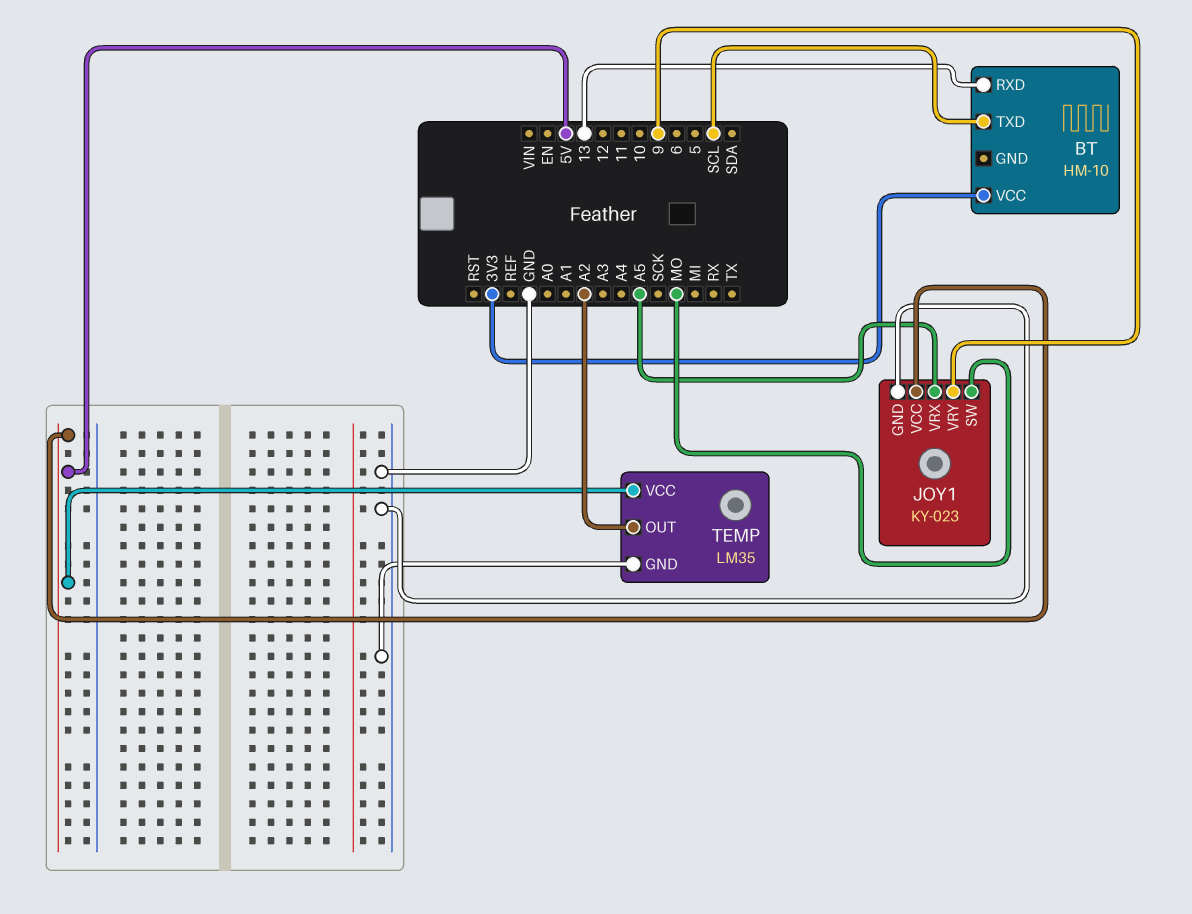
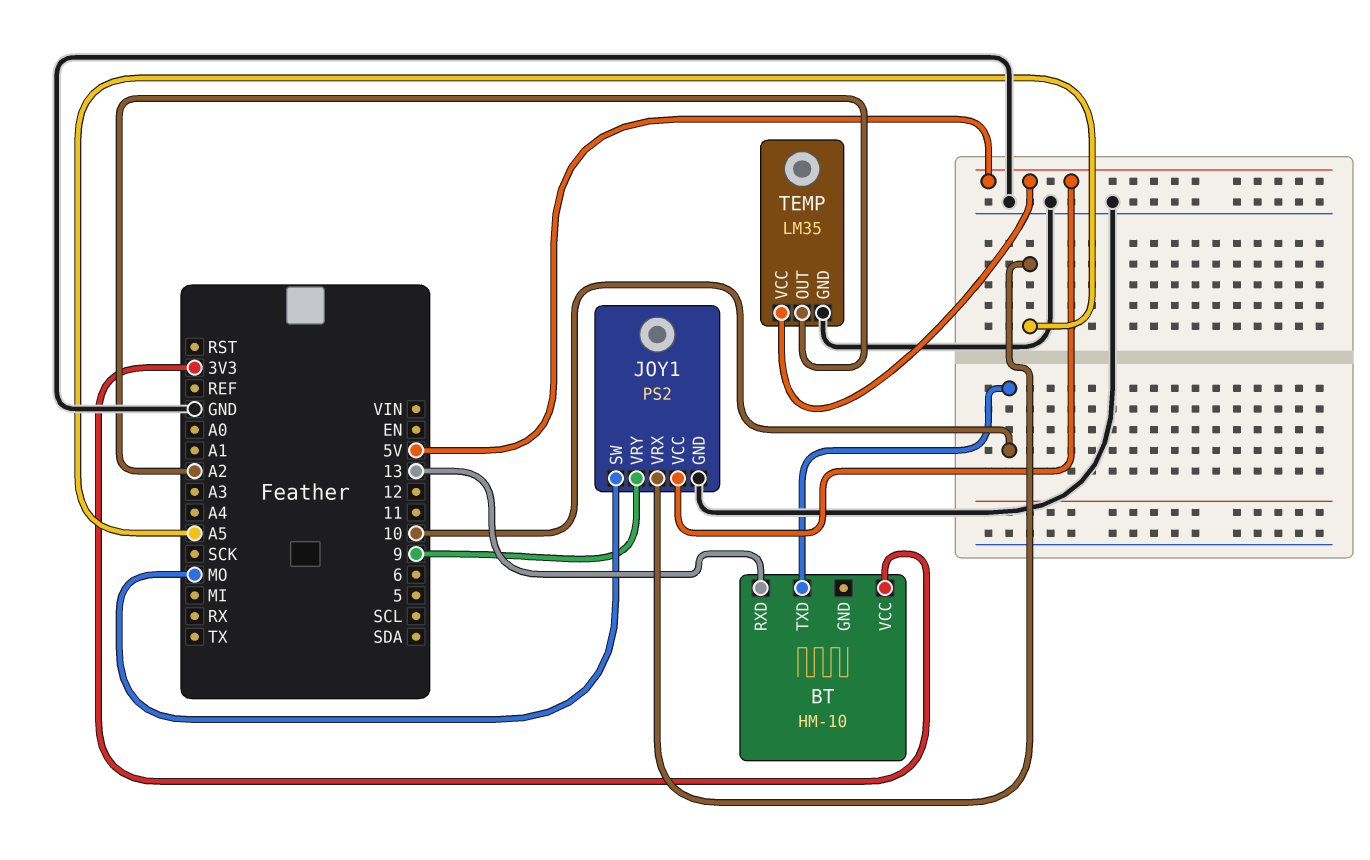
BT pin TXD: SCL -> 10
JOY1: KY-023 -> PS2

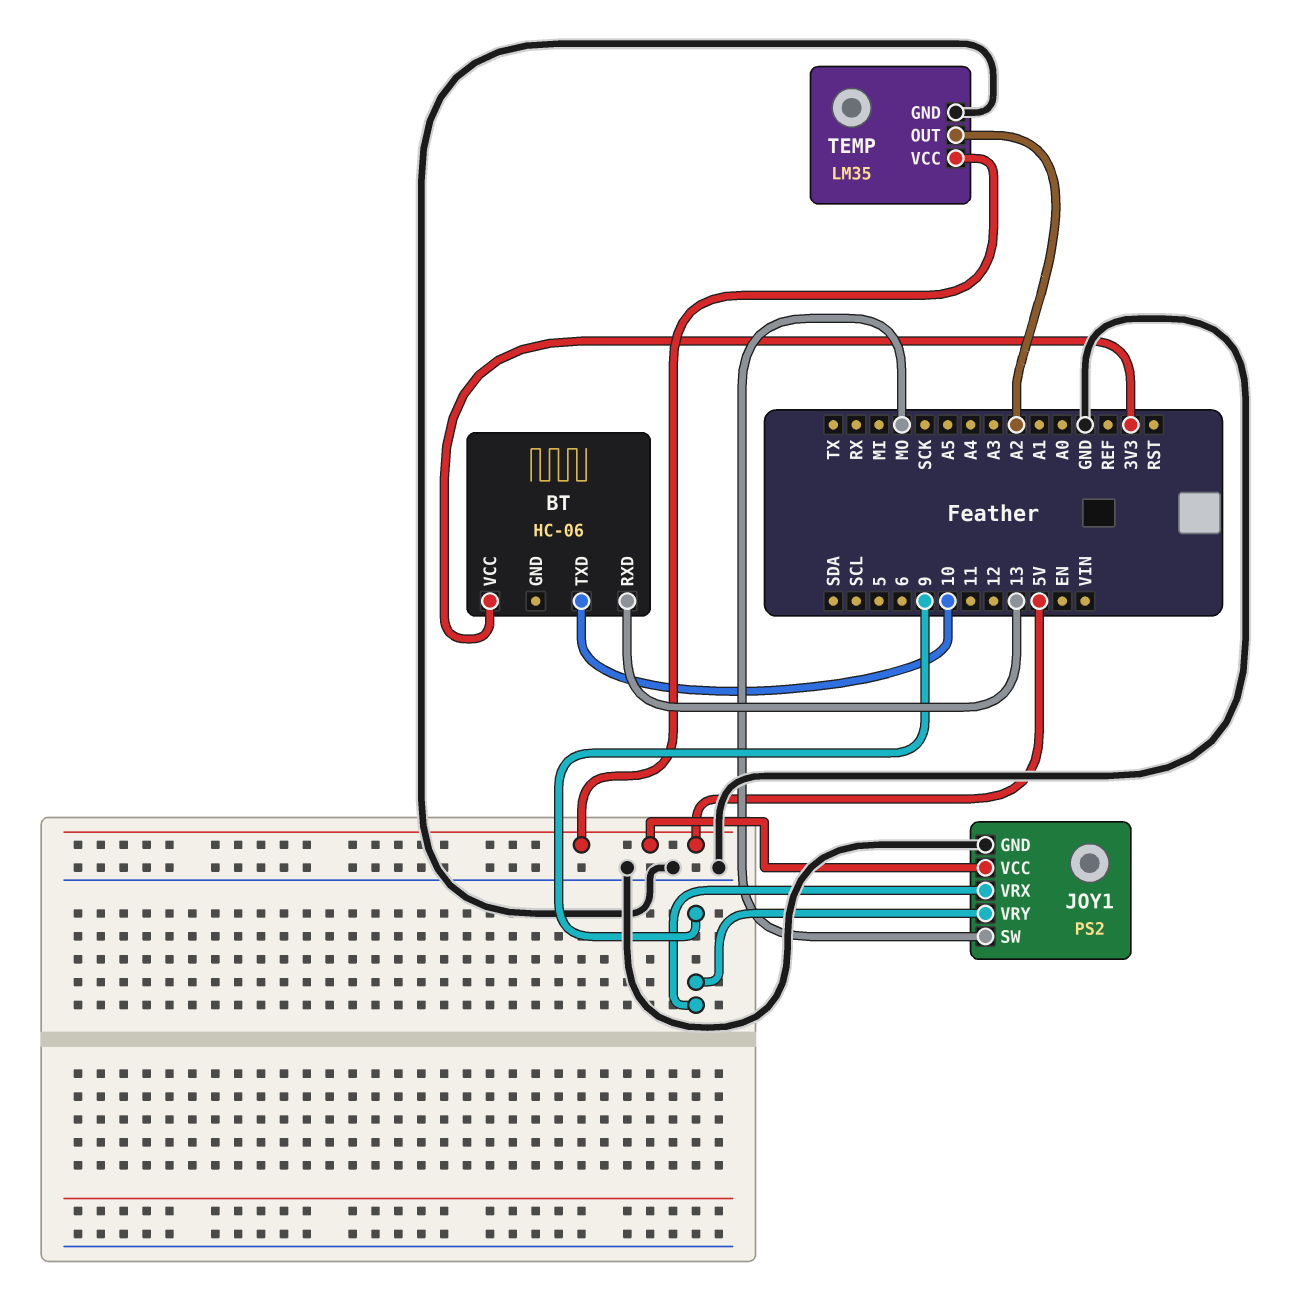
BT: HM-10 -> HC-06
JOY1 pin VRX: A5 -> 9

